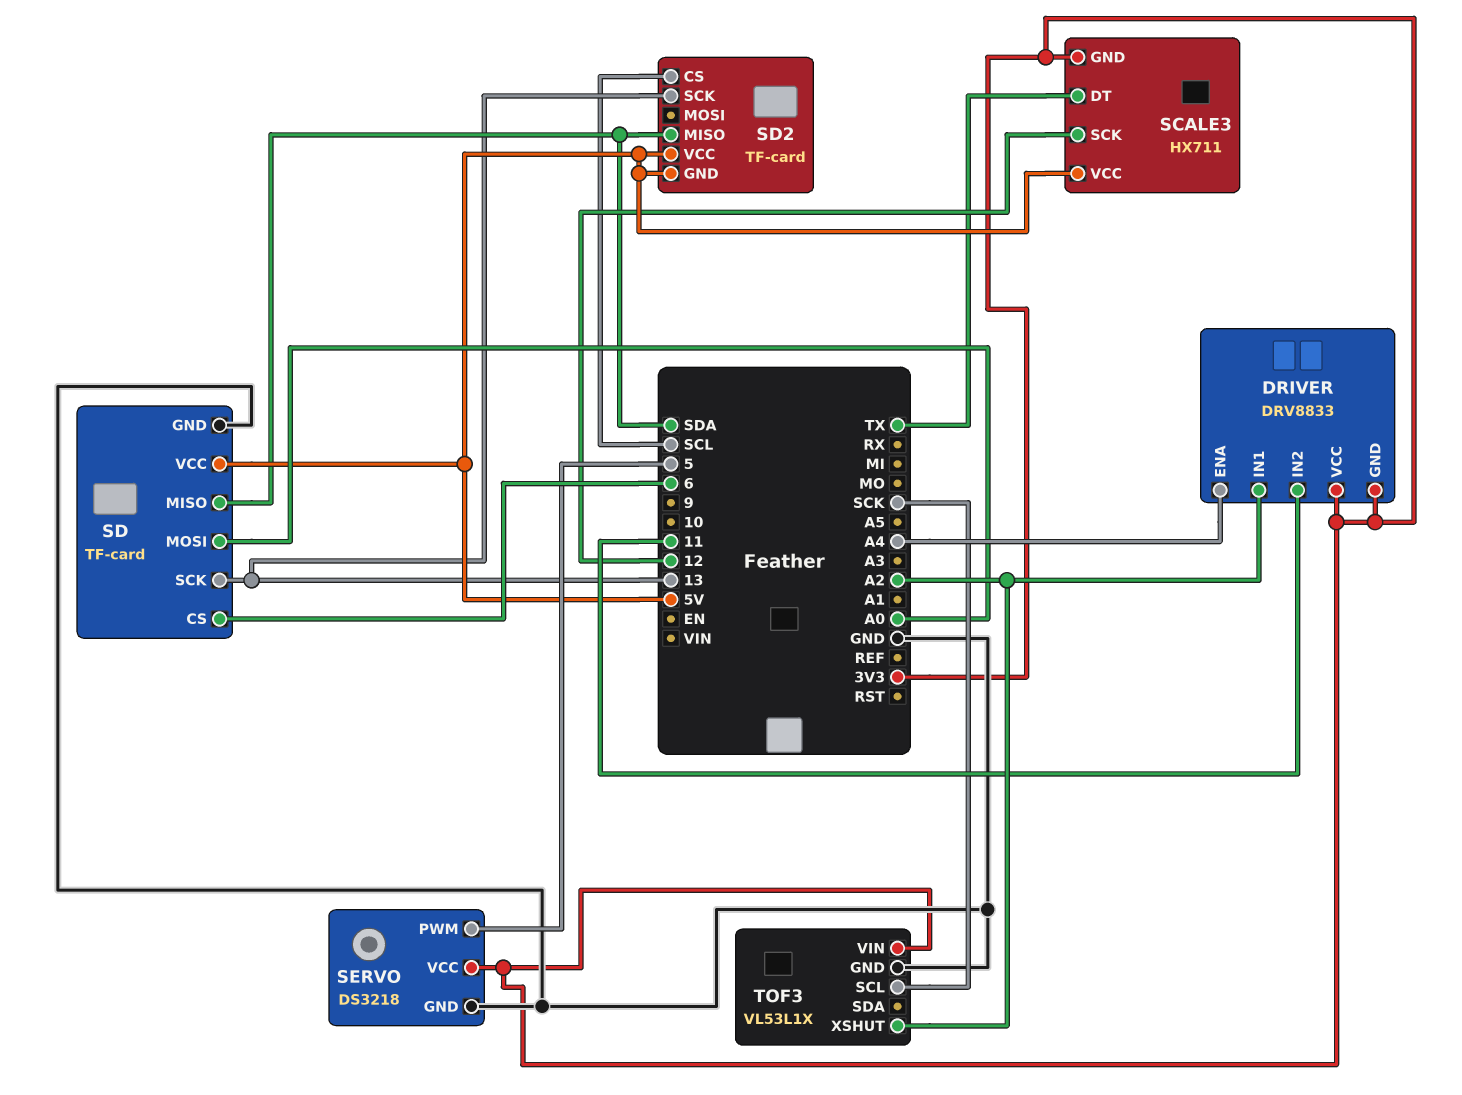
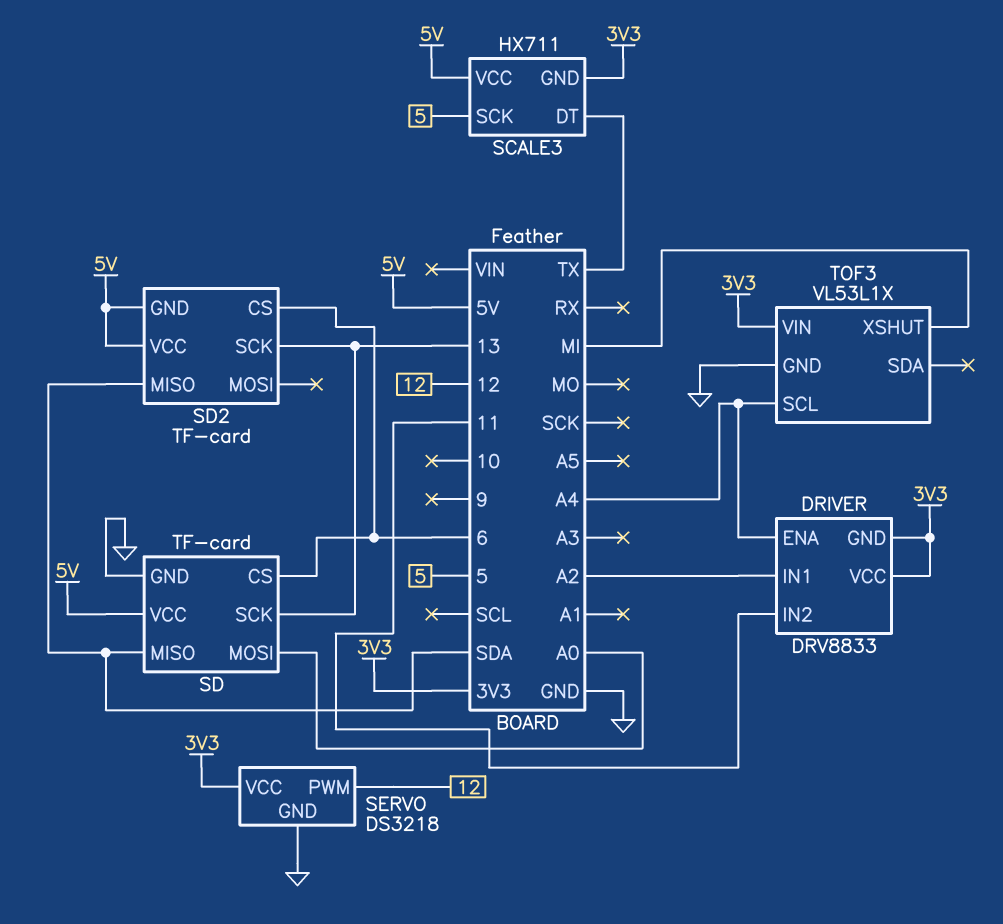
SCALE3 pin SCK: 12 -> 5
SD2 pin CS: SCL -> 6
SERVO pin PWM: 5 -> 12
TOF3 pin SCL: SCK -> A4
TOF3 pin XSHUT: A2 -> MI

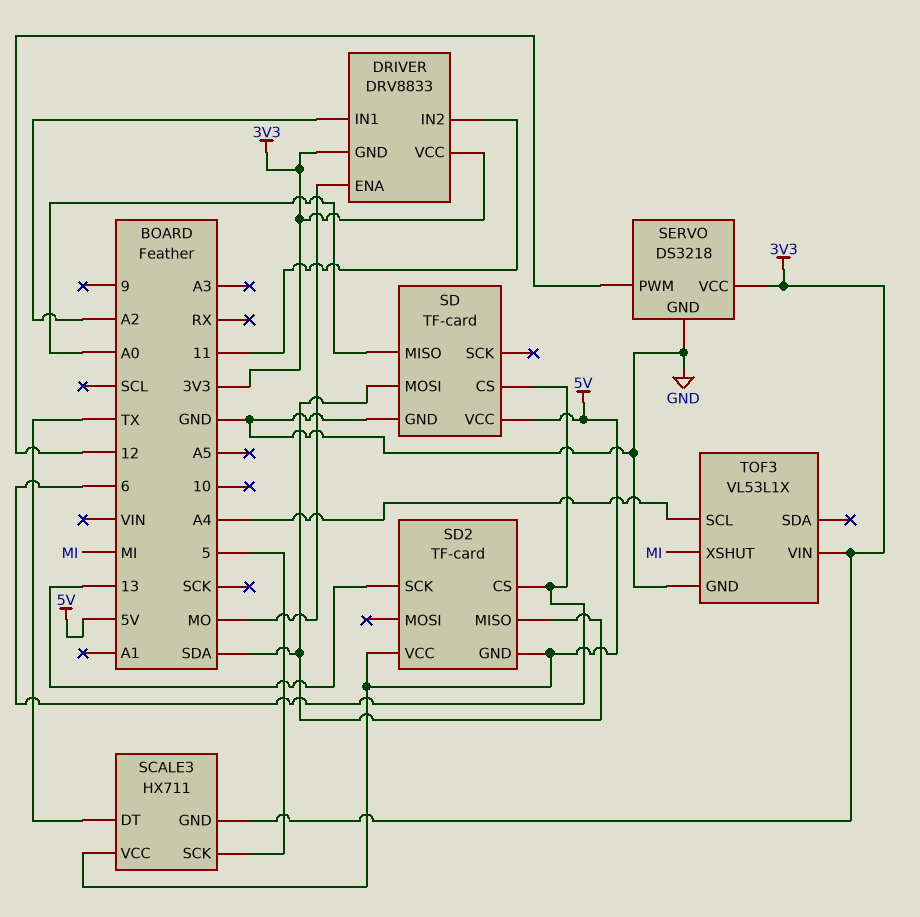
DRIVER pin ENA: A4 -> MO
SD pin MISO: SDA -> A0
SD pin MOSI: A0 -> SDA
SD pin SCK: 13 -> none

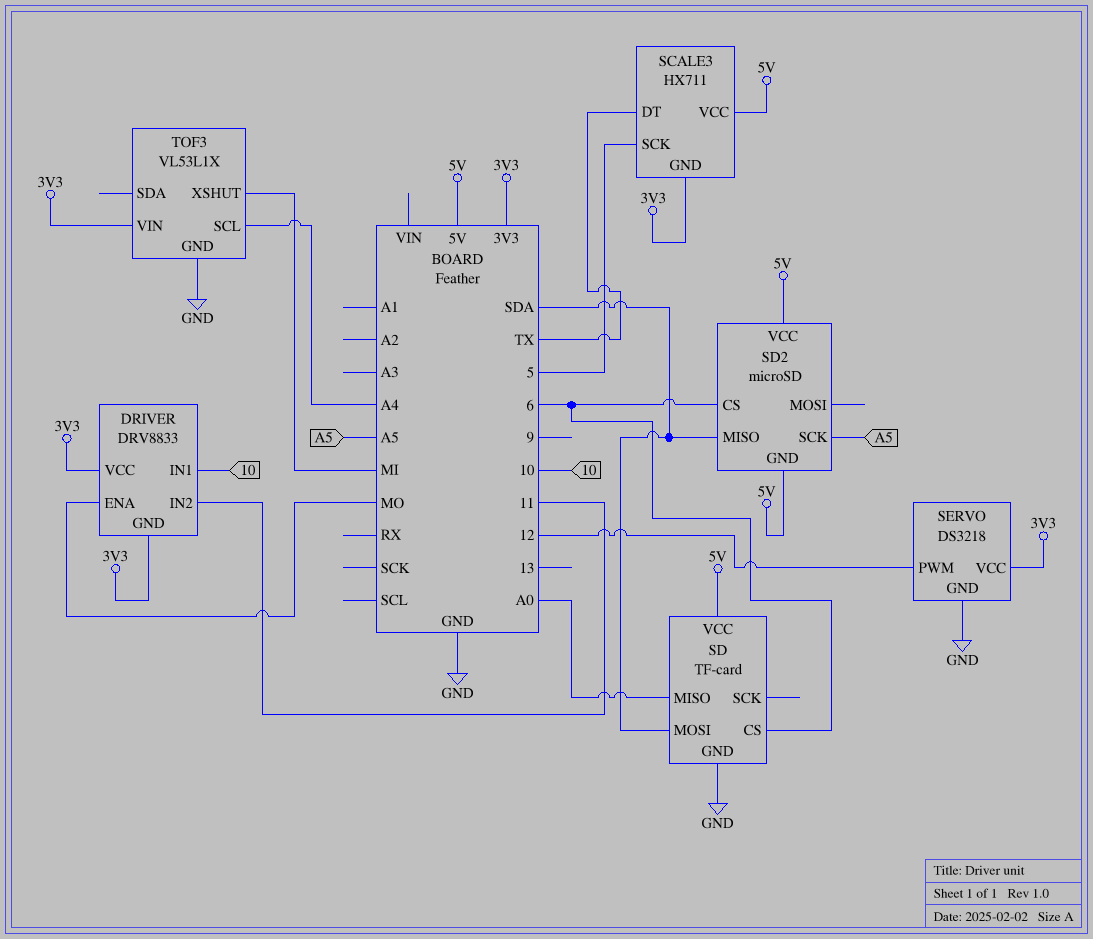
DRIVER pin IN1: A2 -> 10
SD2: TF-card -> microSD
SD2 pin SCK: 13 -> A5

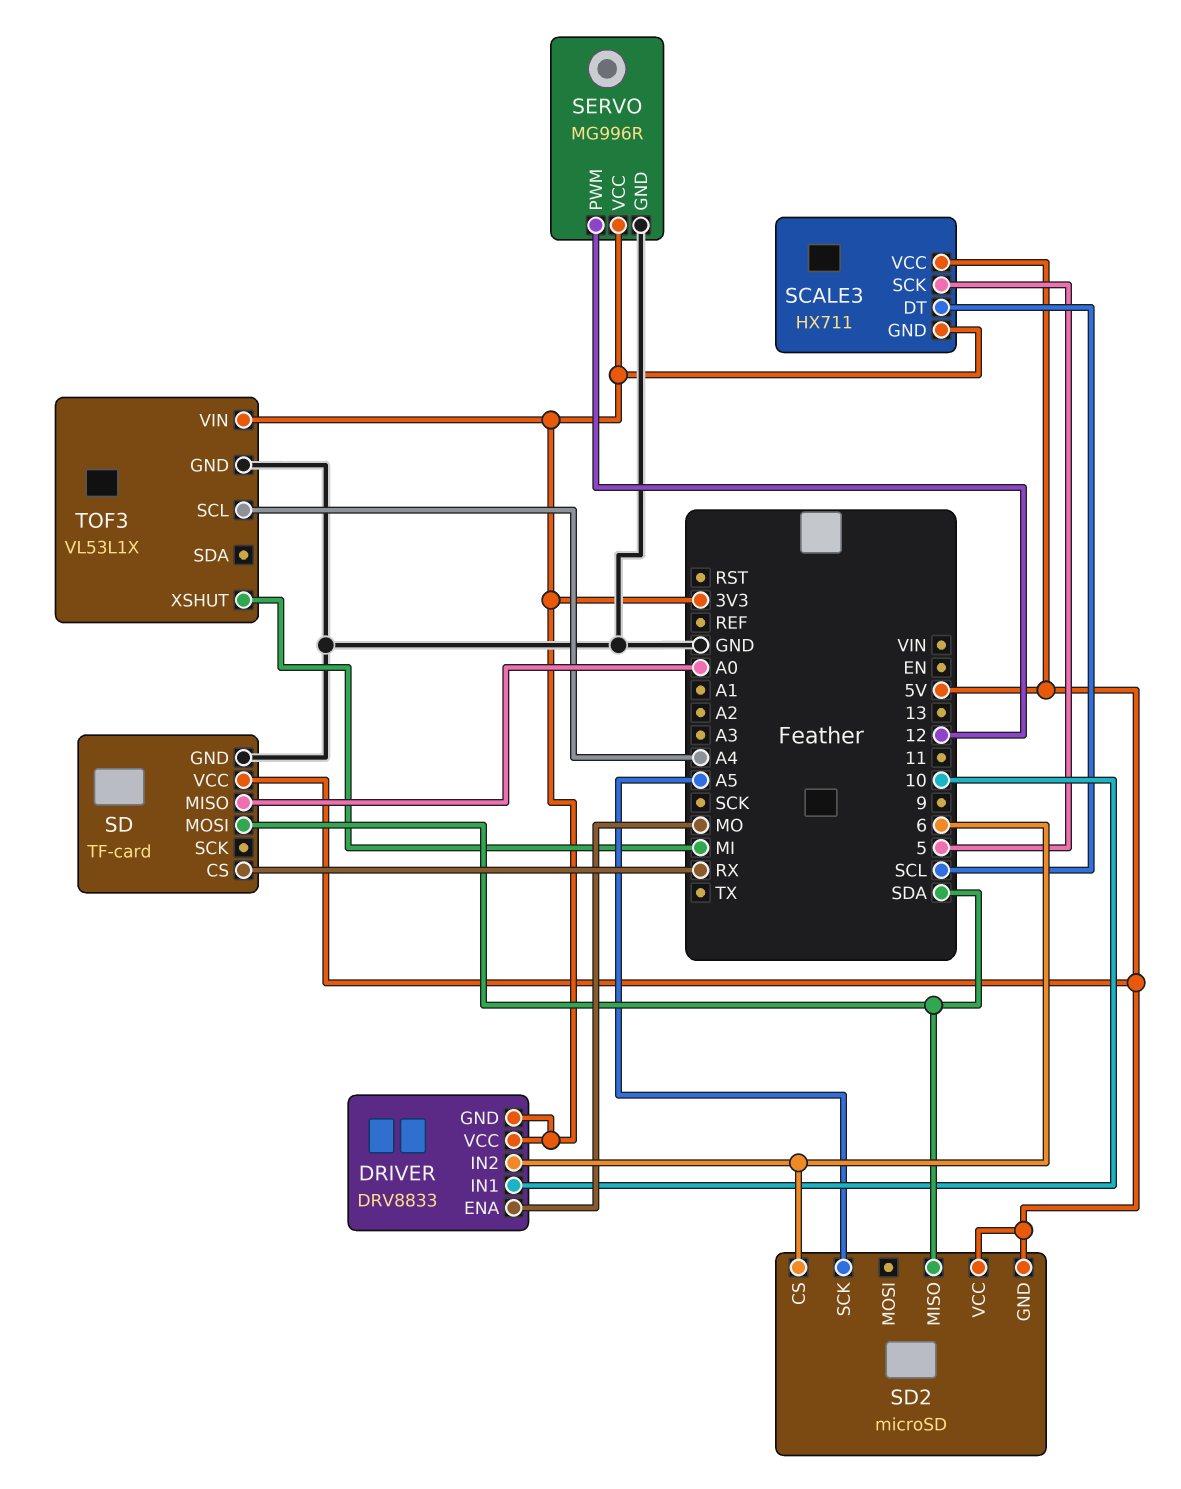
DRIVER pin IN2: 11 -> 6
SCALE3 pin DT: TX -> SCL
SD pin CS: 6 -> RX
SERVO: DS3218 -> MG996R

